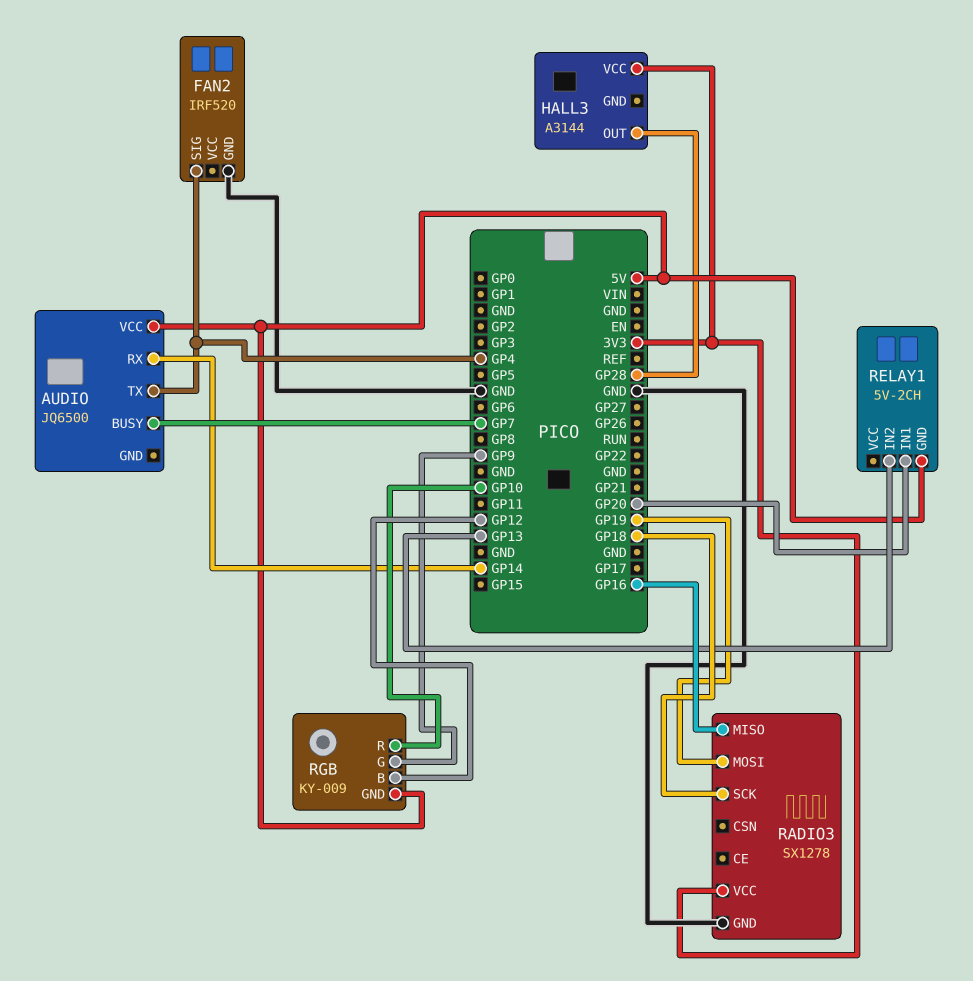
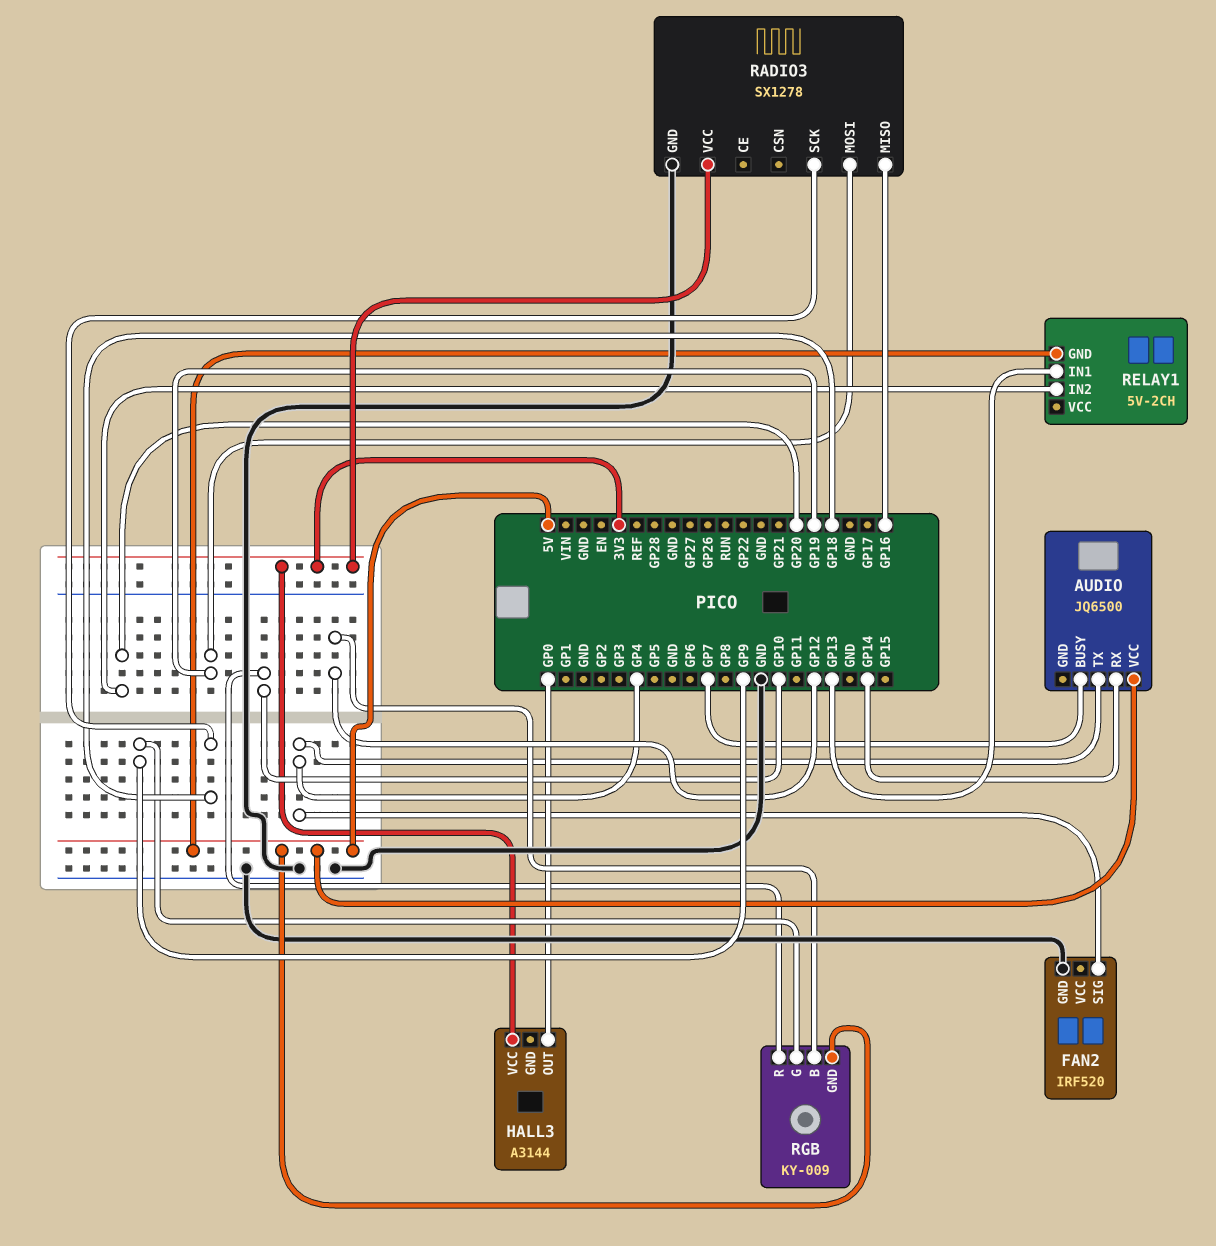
HALL3 pin OUT: GP28 -> GP0
RELAY1 pin IN1: GP20 -> GP13
RELAY1 pin IN2: GP13 -> GP20

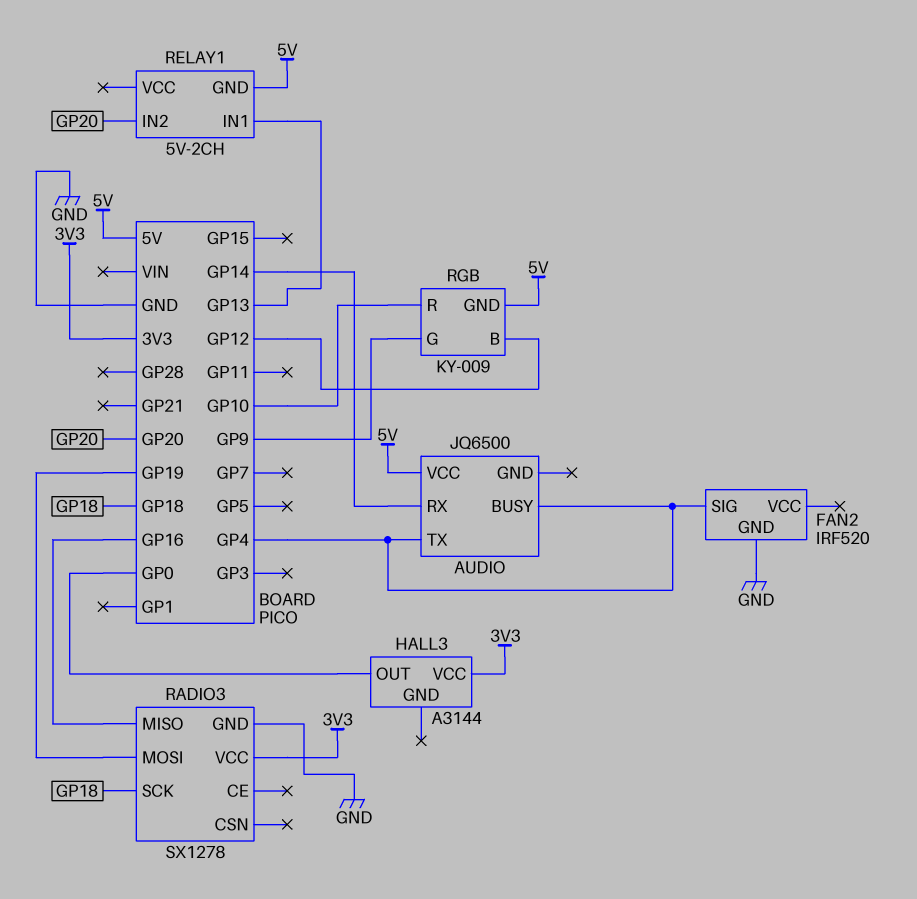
AUDIO pin BUSY: GP7 -> GP4

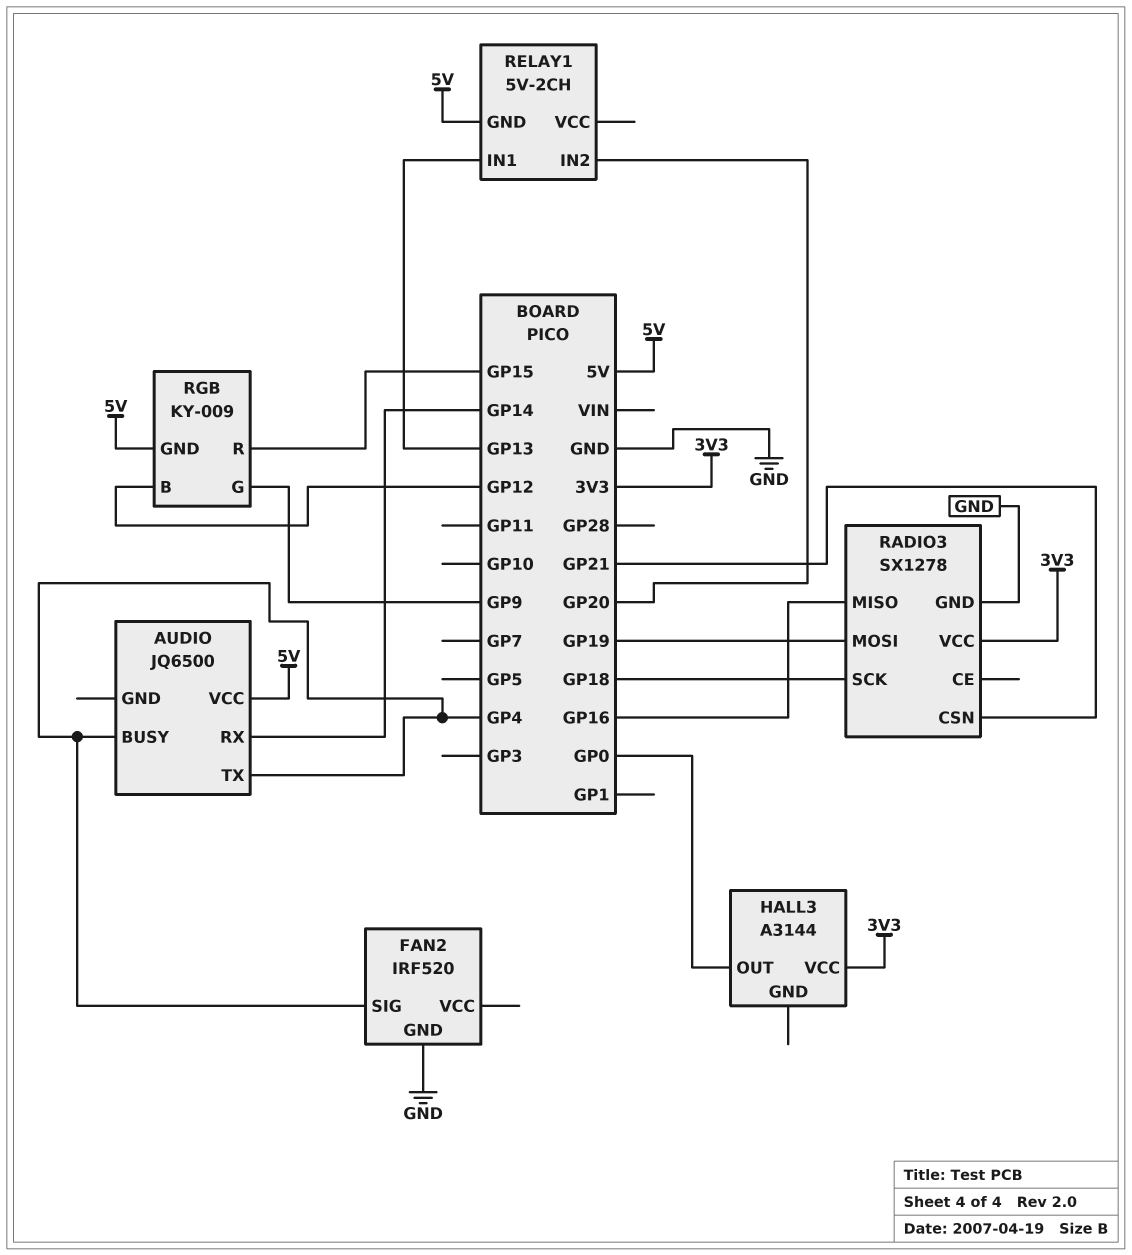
RADIO3 pin CSN: none -> GP21
RGB pin R: GP10 -> GP15

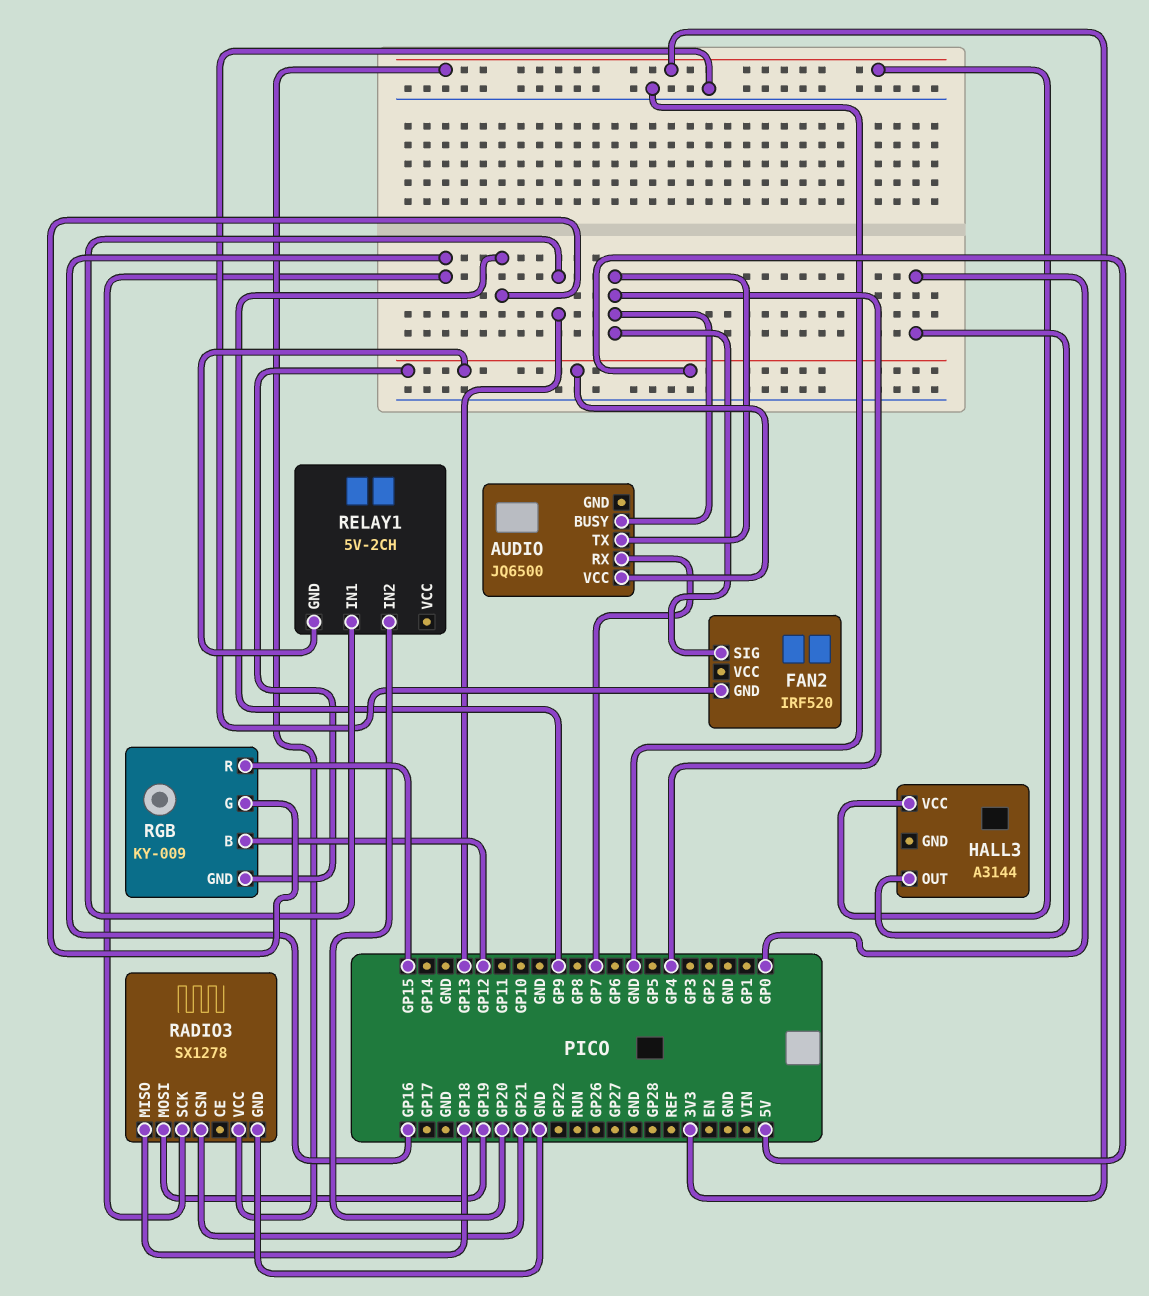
AUDIO pin RX: GP14 -> GP7
RADIO3 pin MISO: GP16 -> GP18
RADIO3 pin SCK: GP18 -> GP16

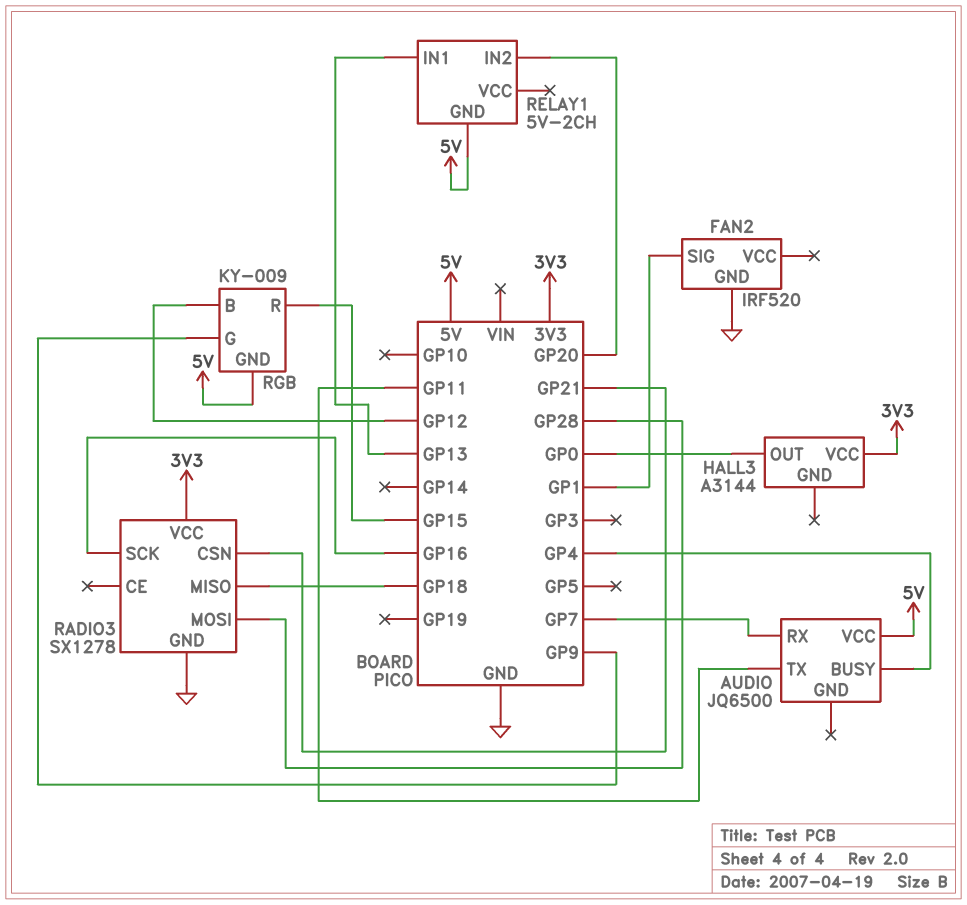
AUDIO pin TX: GP4 -> GP11
FAN2 pin SIG: GP4 -> GP1
RADIO3 pin MOSI: GP19 -> GP28

